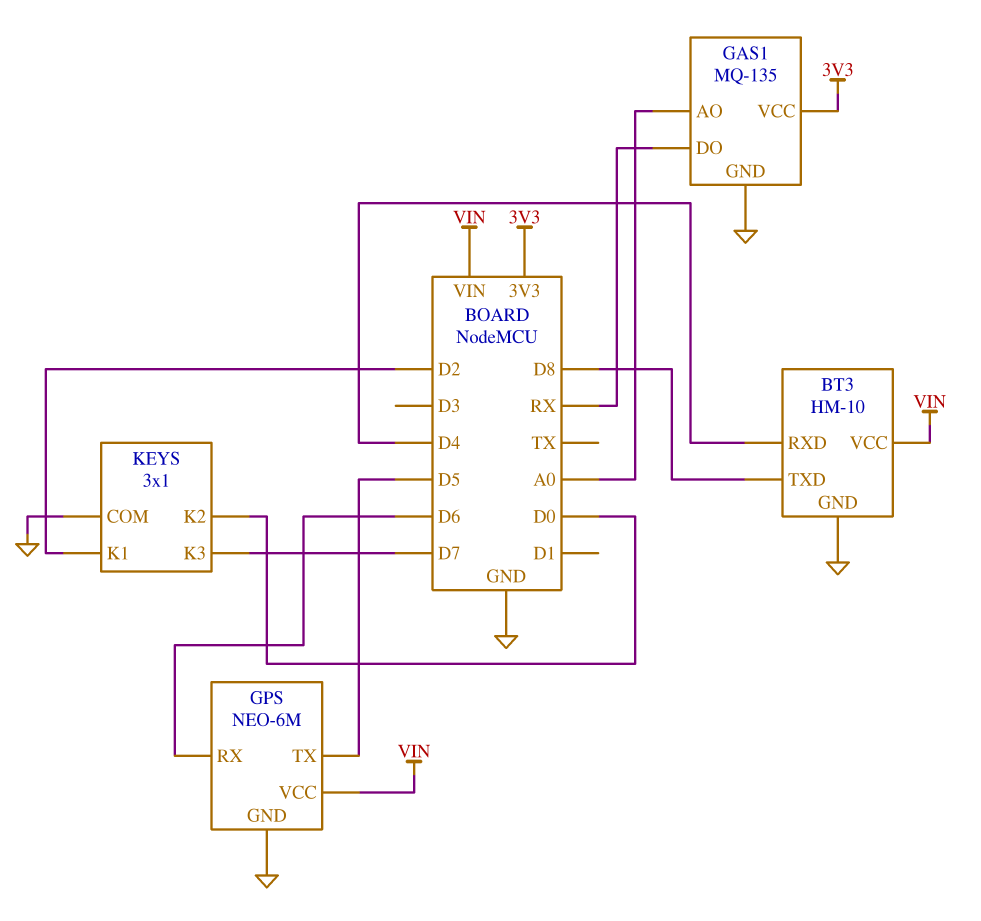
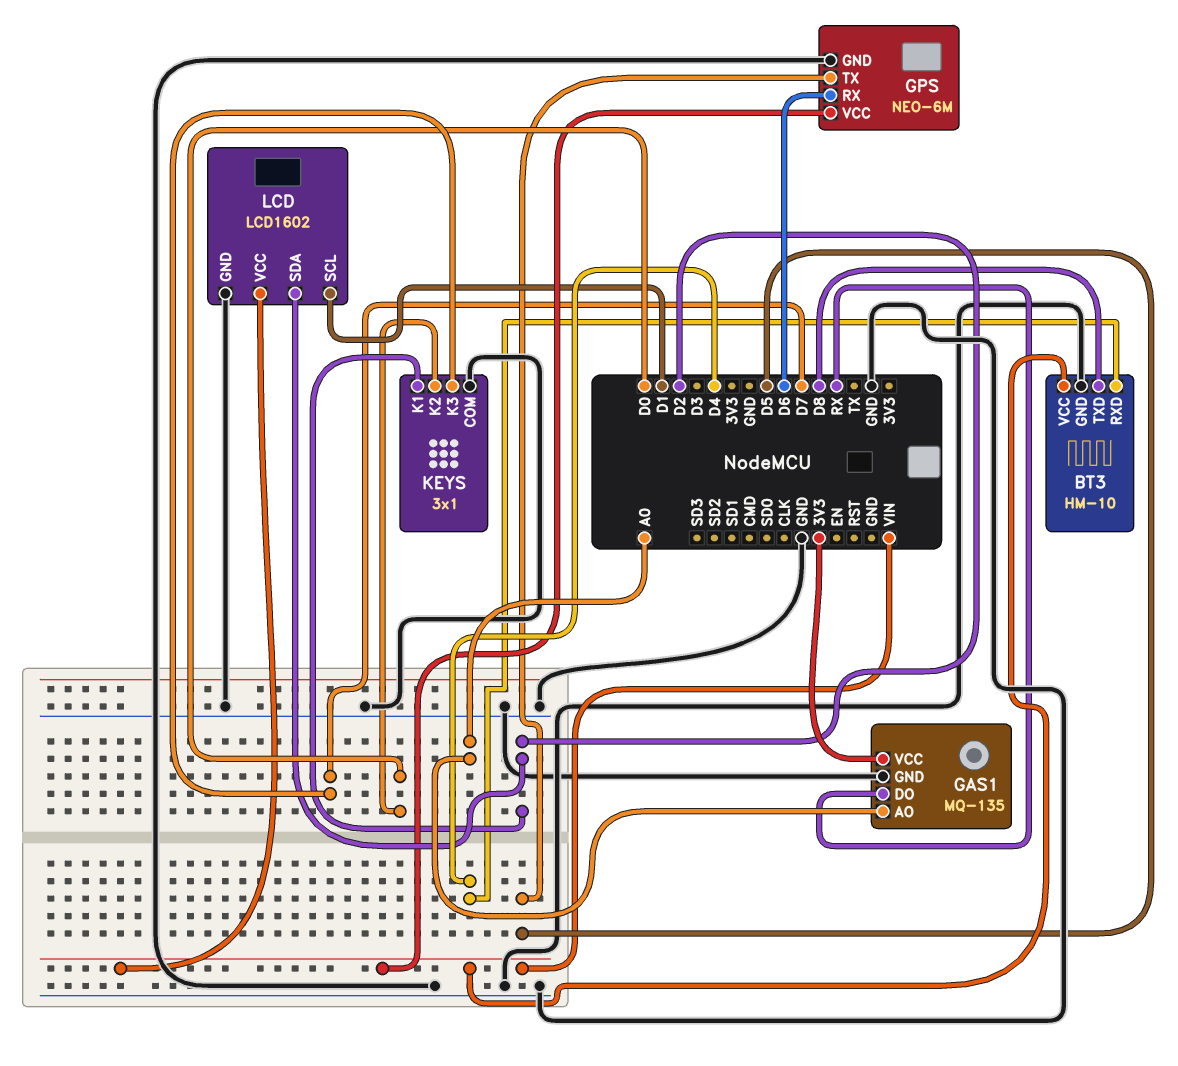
LCD: none -> LCD1602
LCD pin GND: none -> GND
LCD pin SCL: none -> D1
LCD pin SDA: none -> D2
LCD pin VCC: none -> VIN

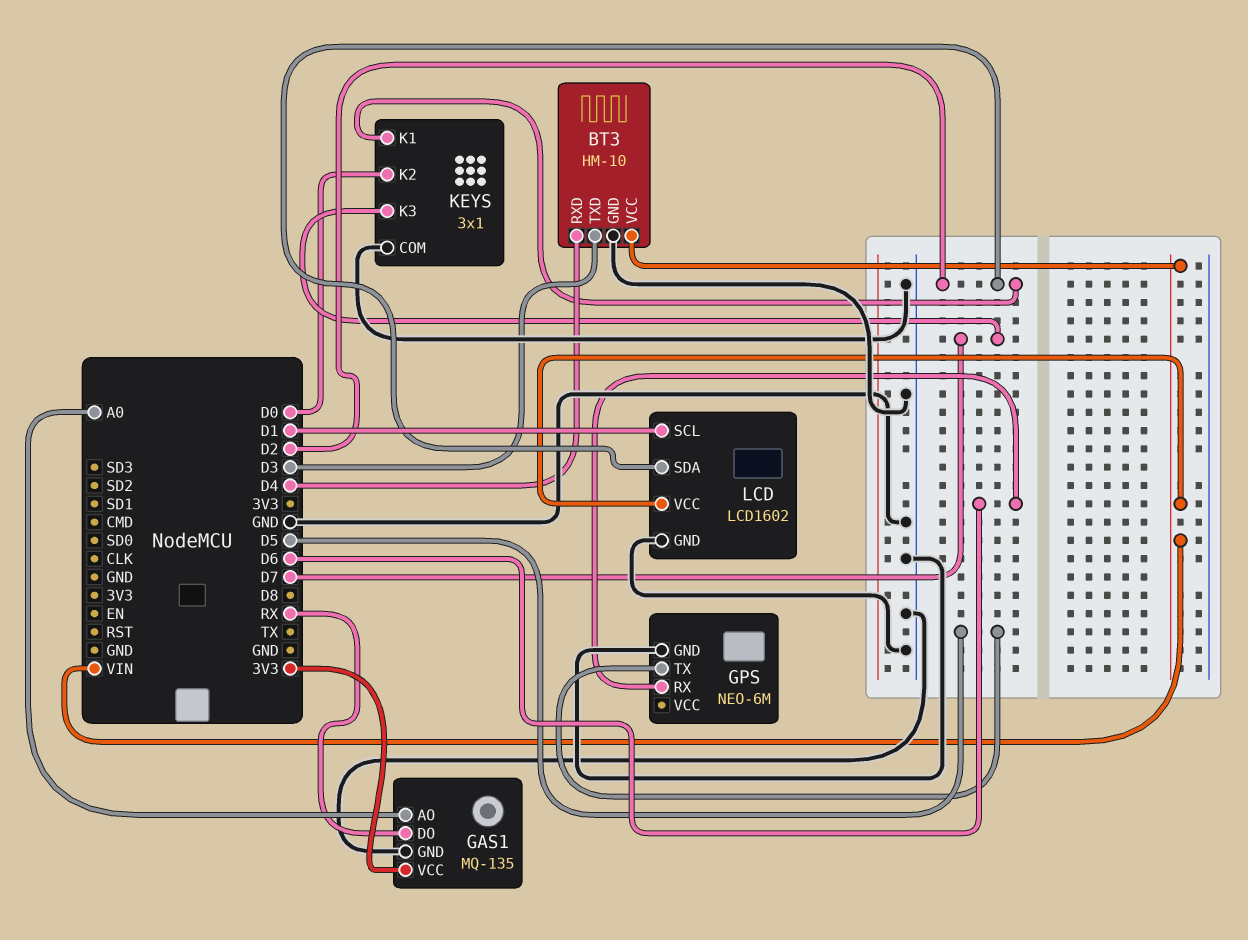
BT3 pin TXD: D8 -> D3
GPS pin VCC: VIN -> none

